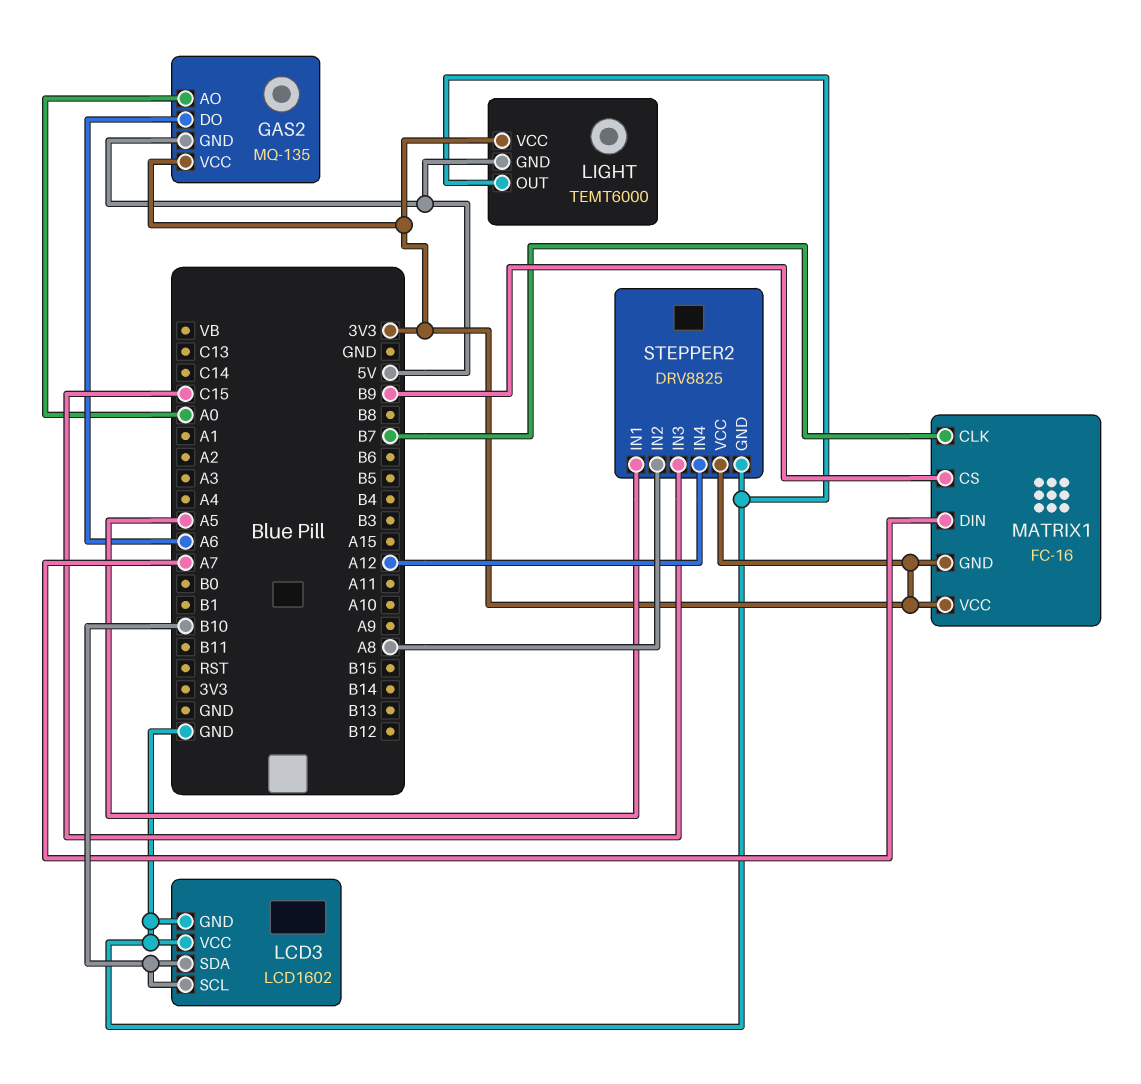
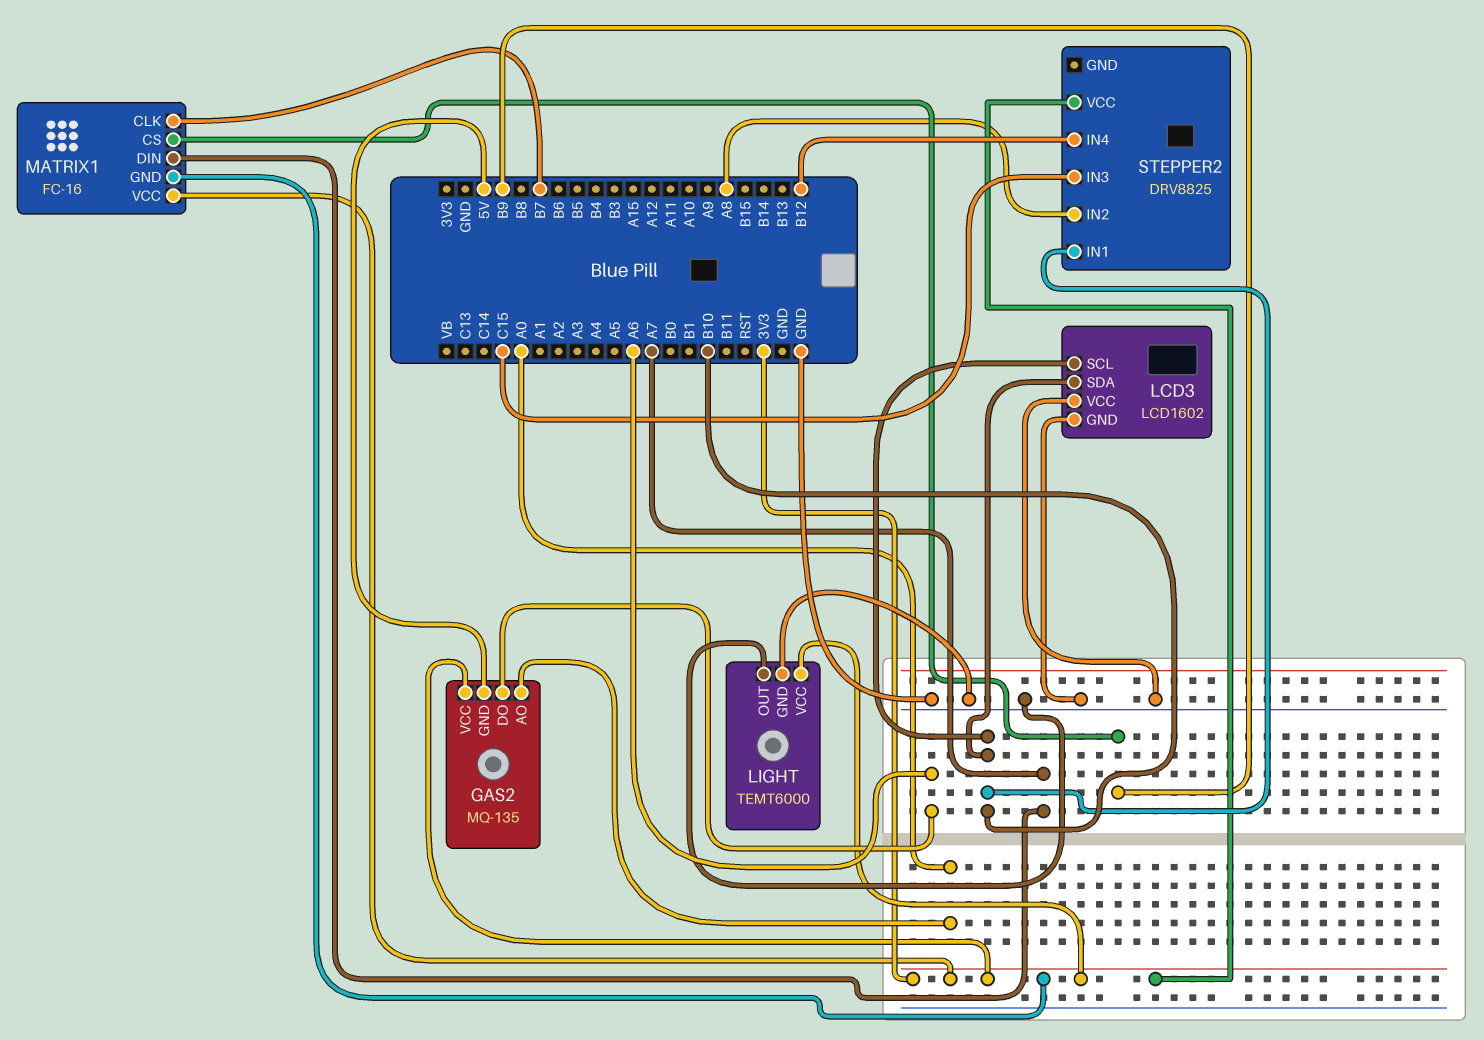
LIGHT pin GND: 5V -> GND
STEPPER2 pin GND: GND -> none
STEPPER2 pin IN1: A5 -> B10
STEPPER2 pin IN4: A12 -> B12

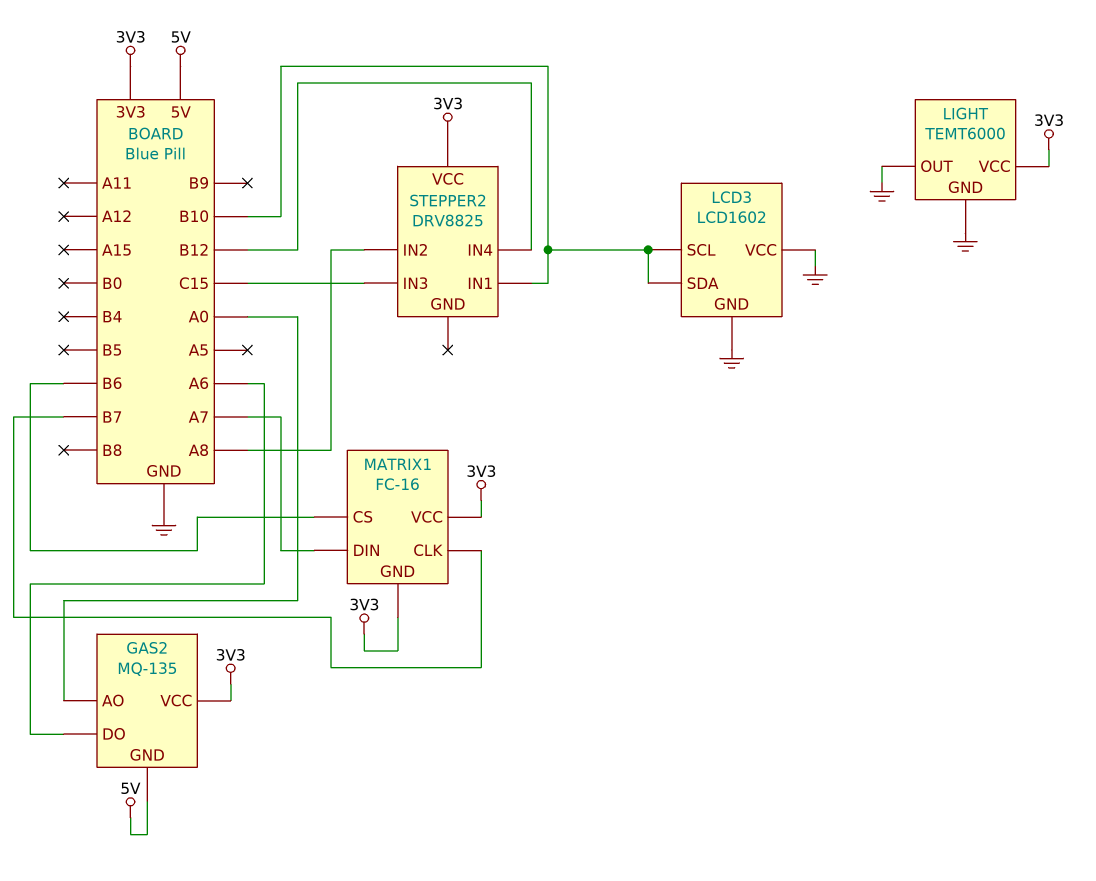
MATRIX1 pin CS: B9 -> B6

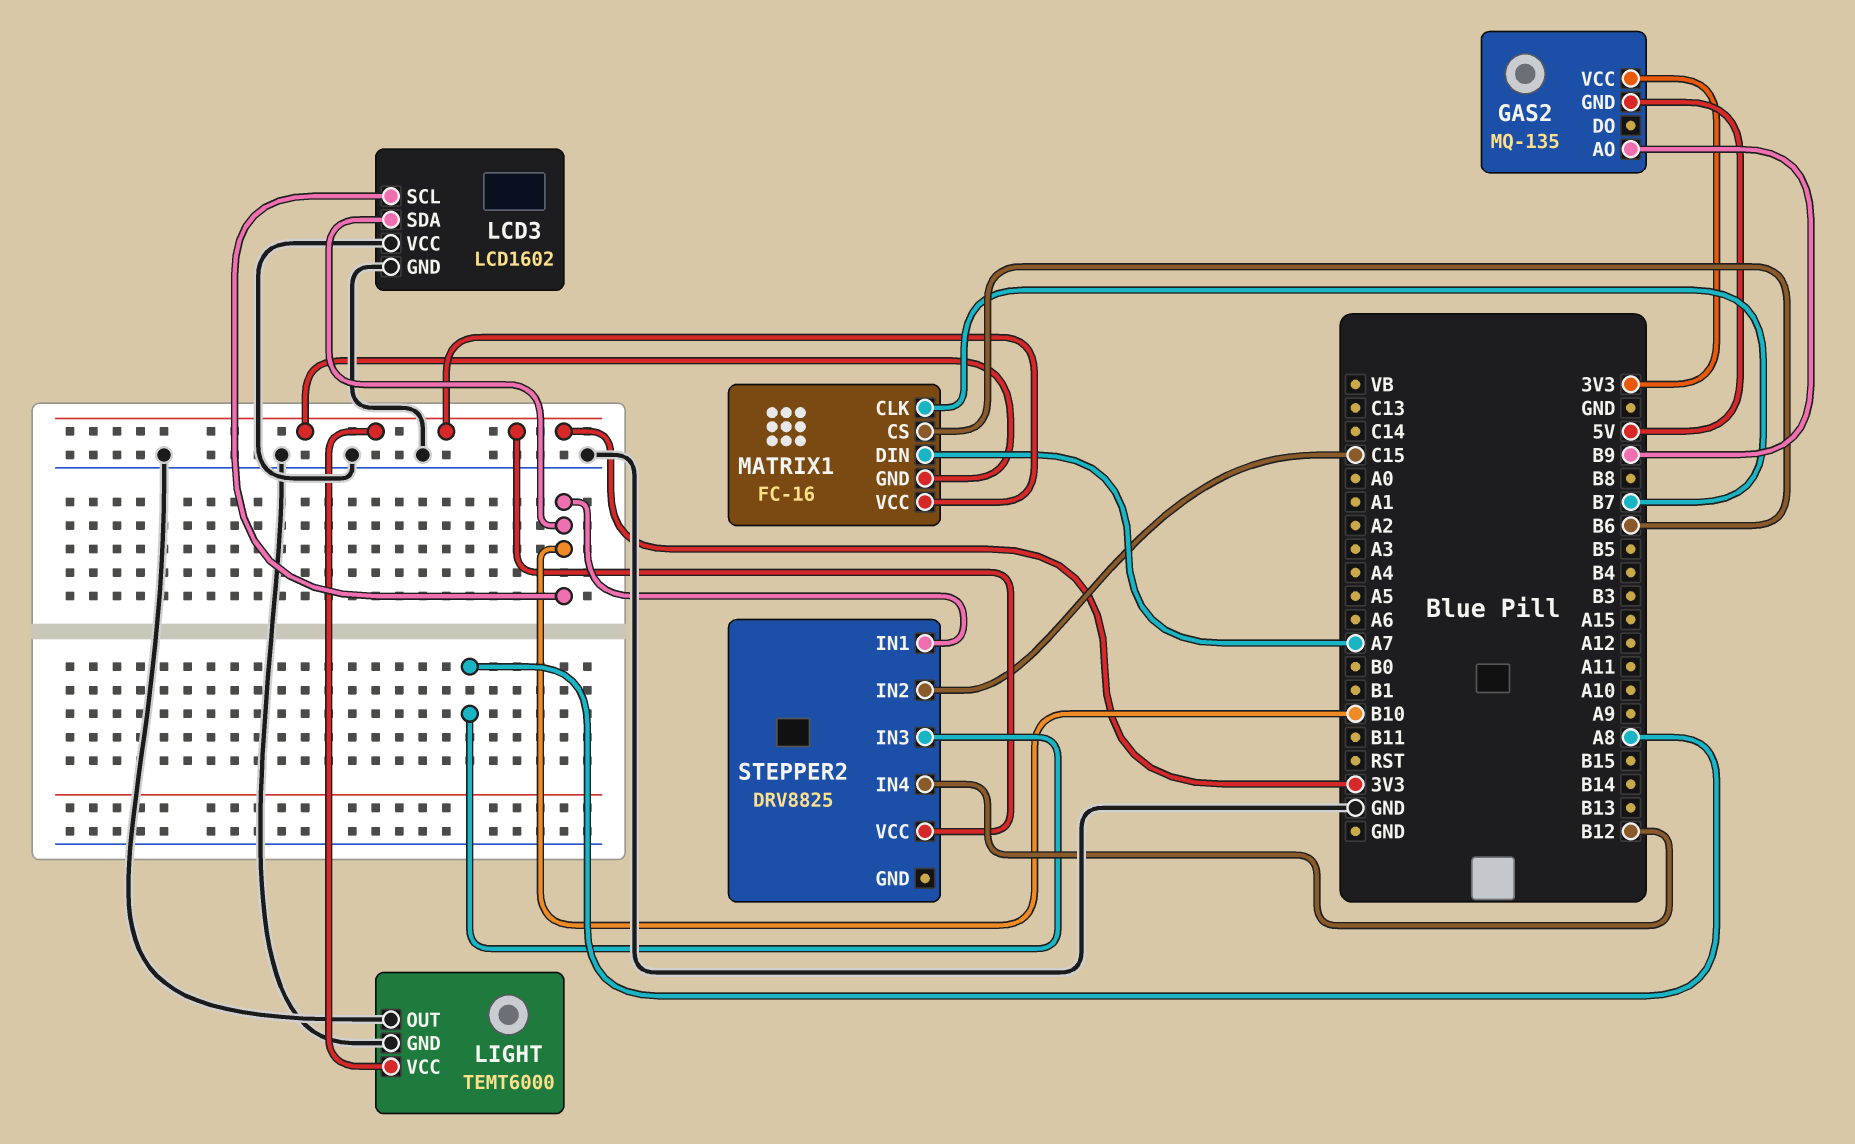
GAS2 pin AO: A0 -> B9
GAS2 pin DO: A6 -> none
STEPPER2 pin IN2: A8 -> C15
STEPPER2 pin IN3: C15 -> A8

